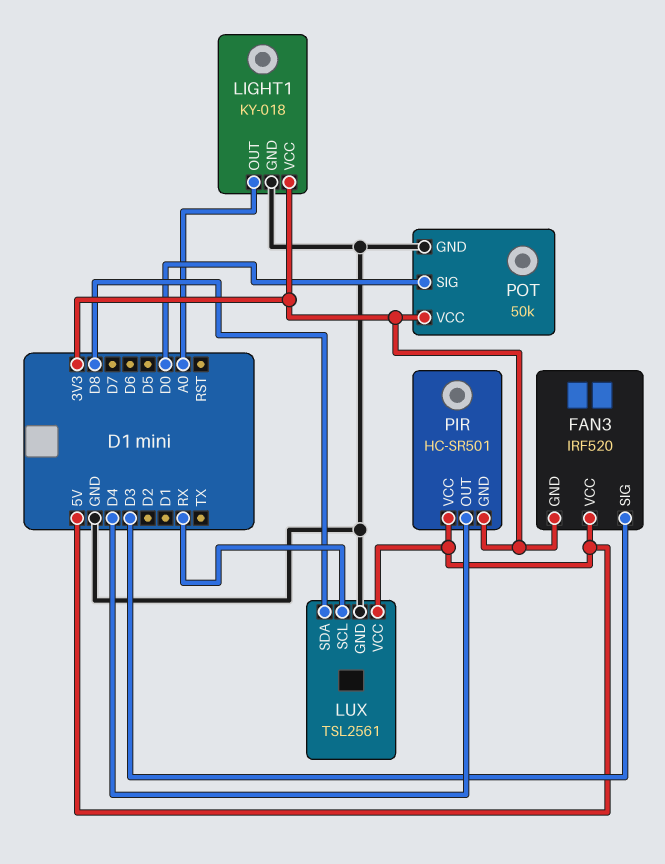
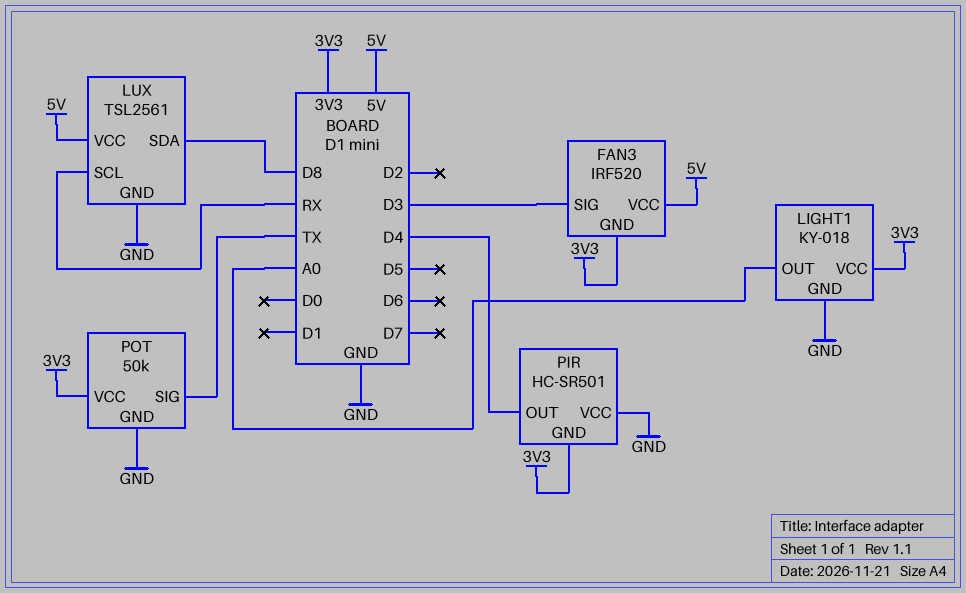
PIR pin VCC: 5V -> GND
POT pin SIG: D0 -> TX

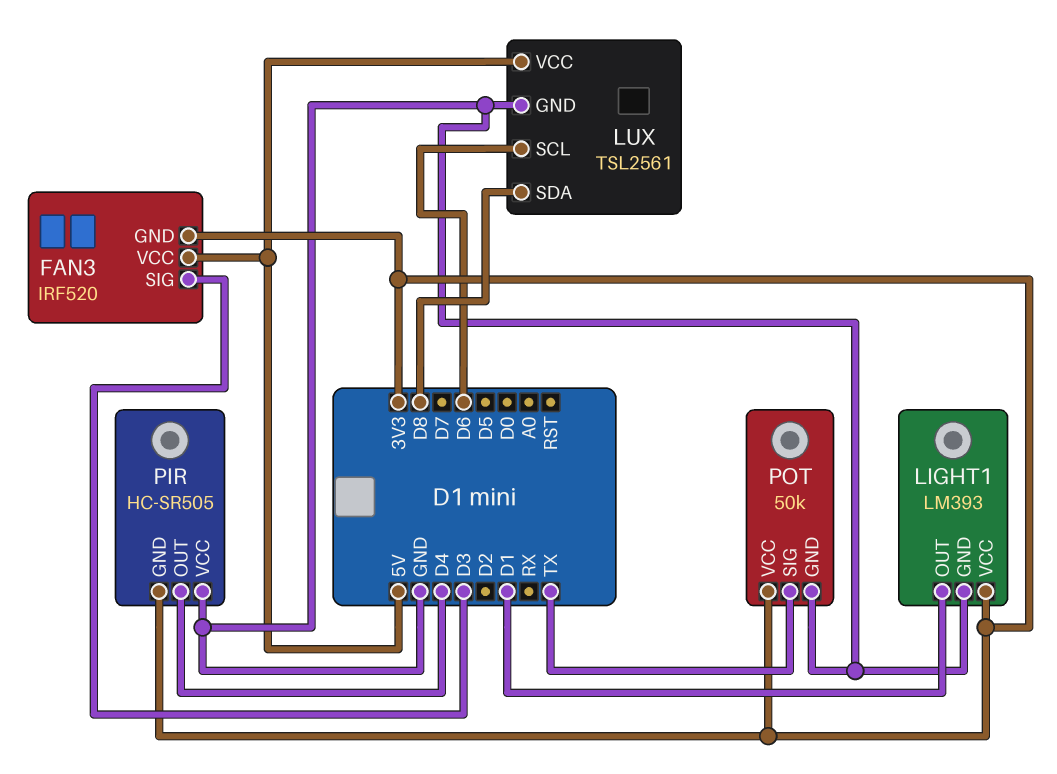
LIGHT1: KY-018 -> LM393
LIGHT1 pin OUT: A0 -> D1
LUX pin SCL: RX -> D6
PIR: HC-SR501 -> HC-SR505

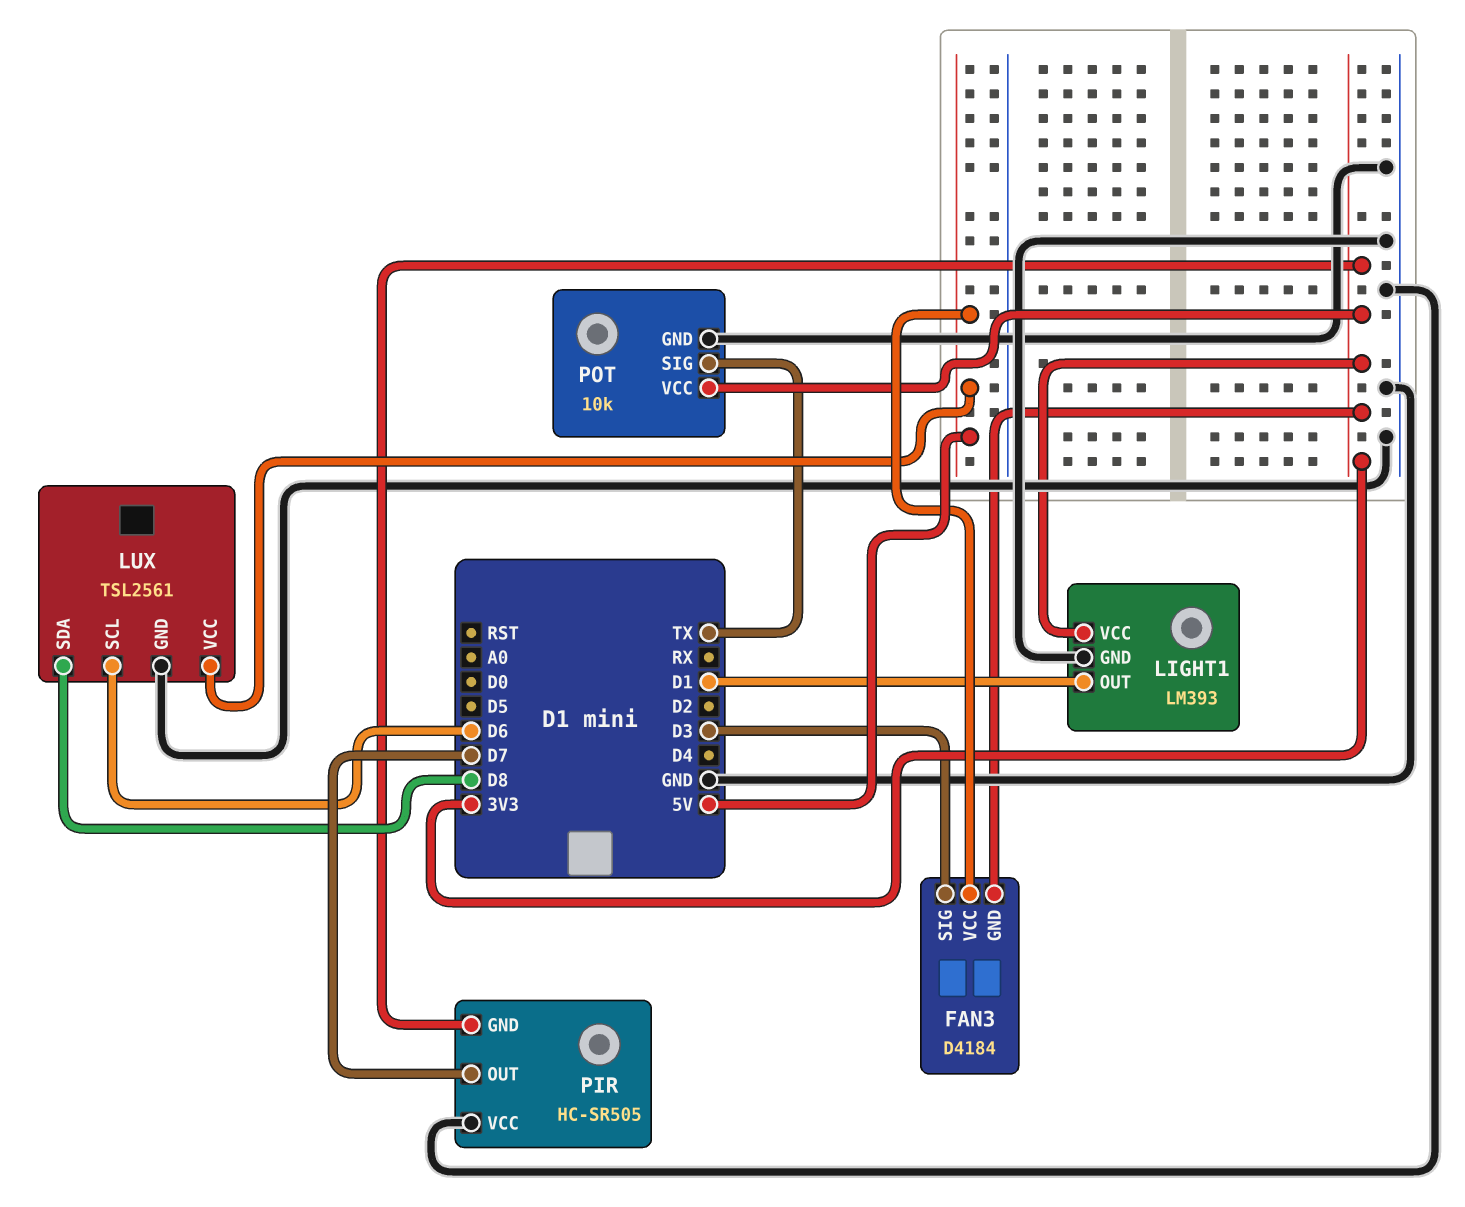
FAN3: IRF520 -> D4184
PIR pin OUT: D4 -> D7
POT: 50k -> 10k

